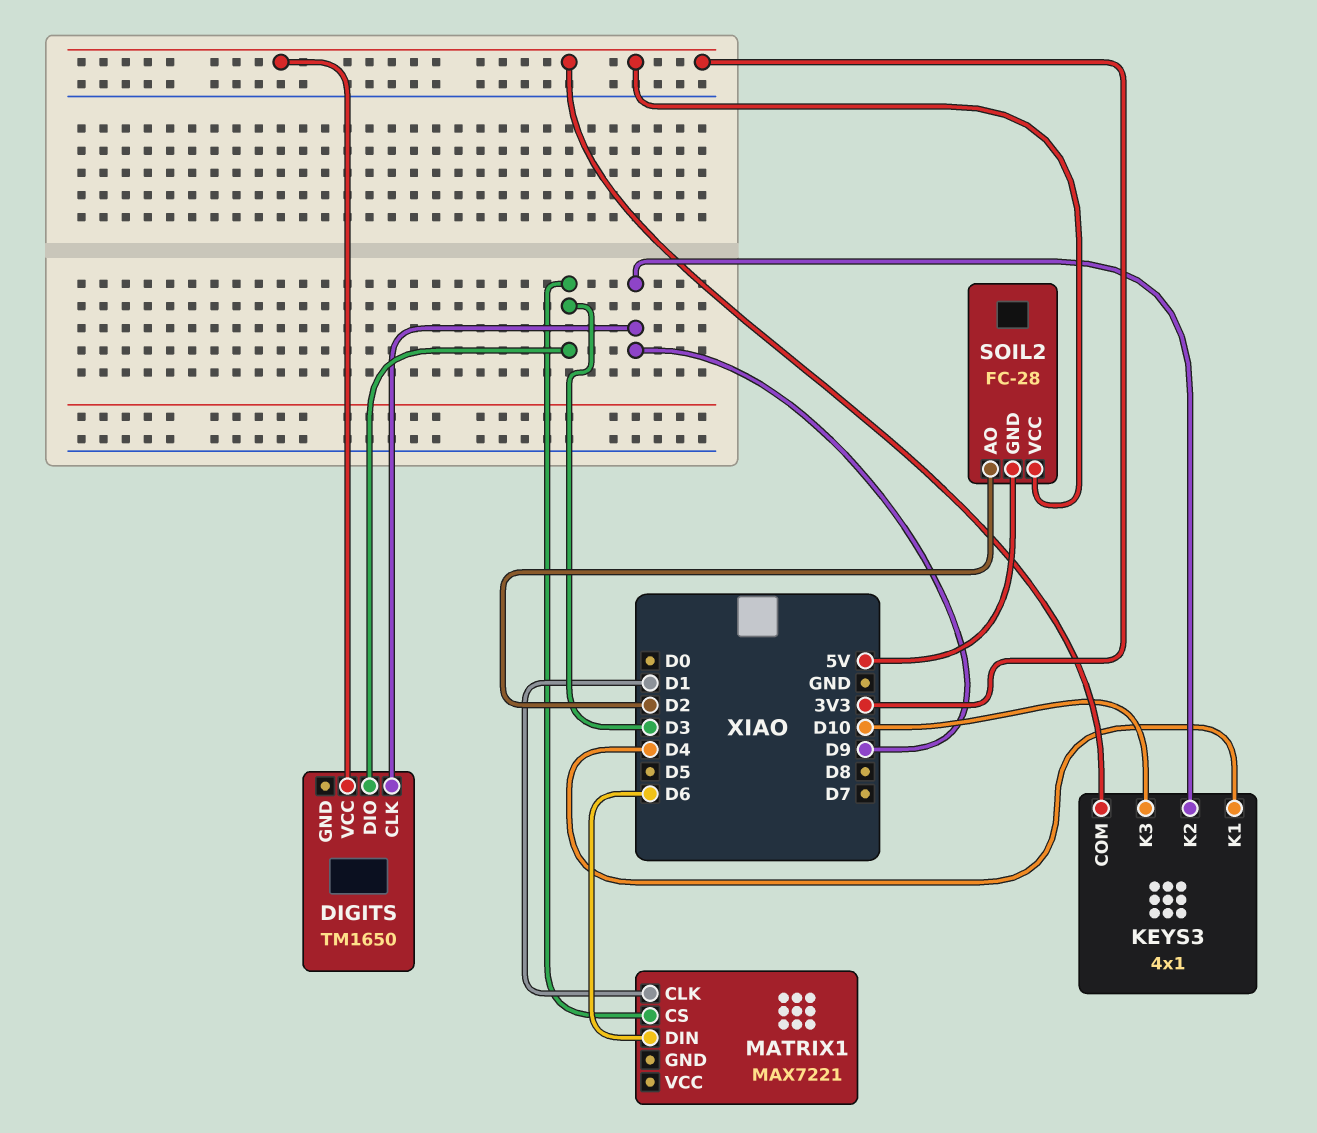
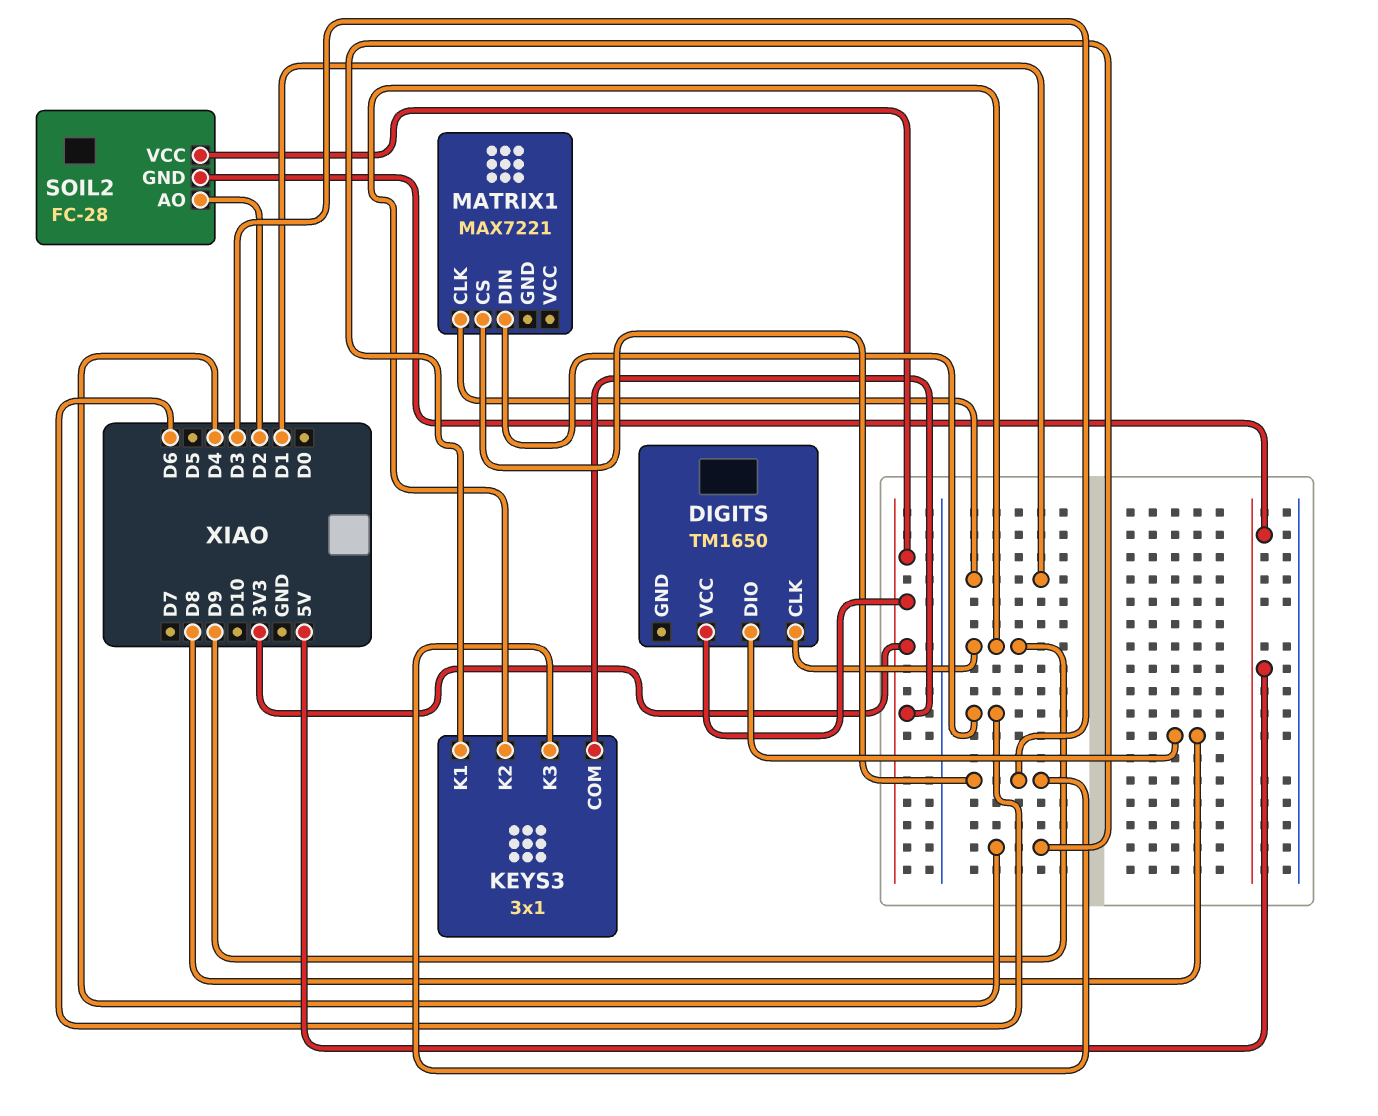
DIGITS pin DIO: D3 -> D8
KEYS3: 4x1 -> 3x1
KEYS3 pin K3: D10 -> D3

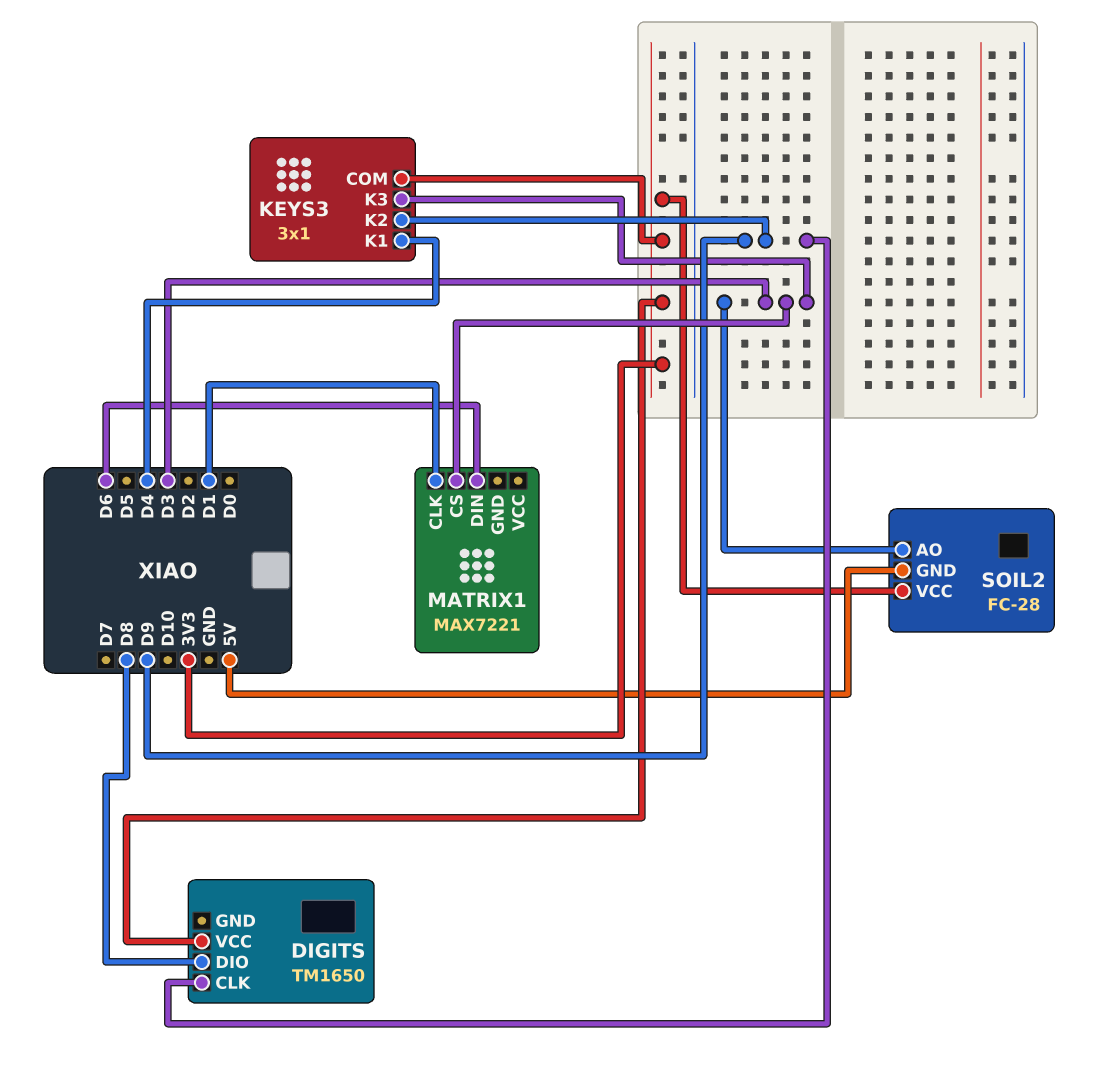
SOIL2 pin AO: D2 -> D3

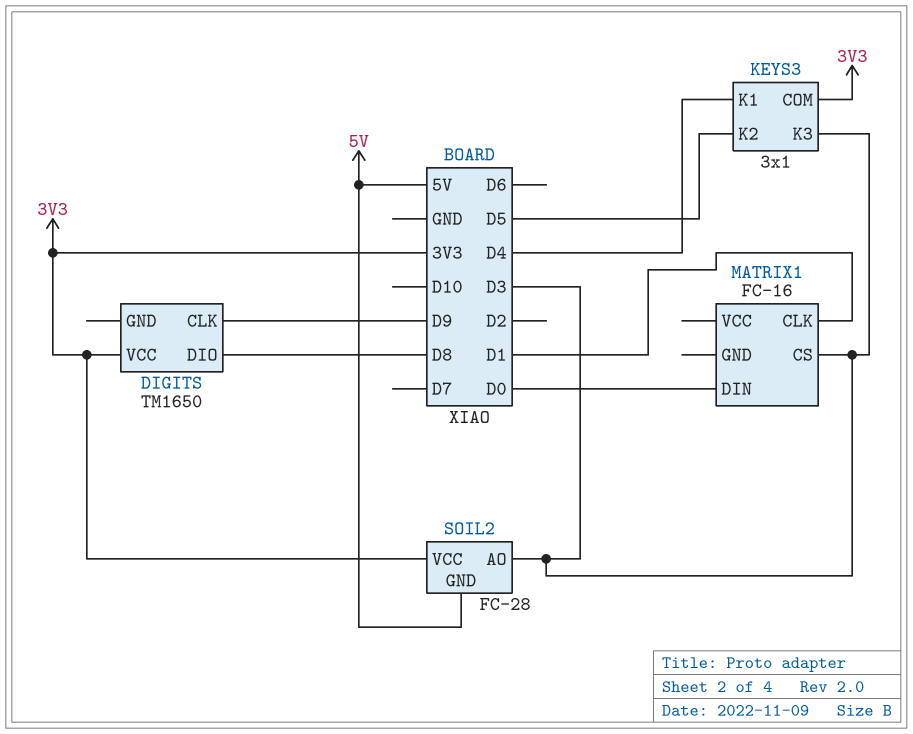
KEYS3 pin K2: D9 -> D5
MATRIX1: MAX7221 -> FC-16
MATRIX1 pin DIN: D6 -> D0

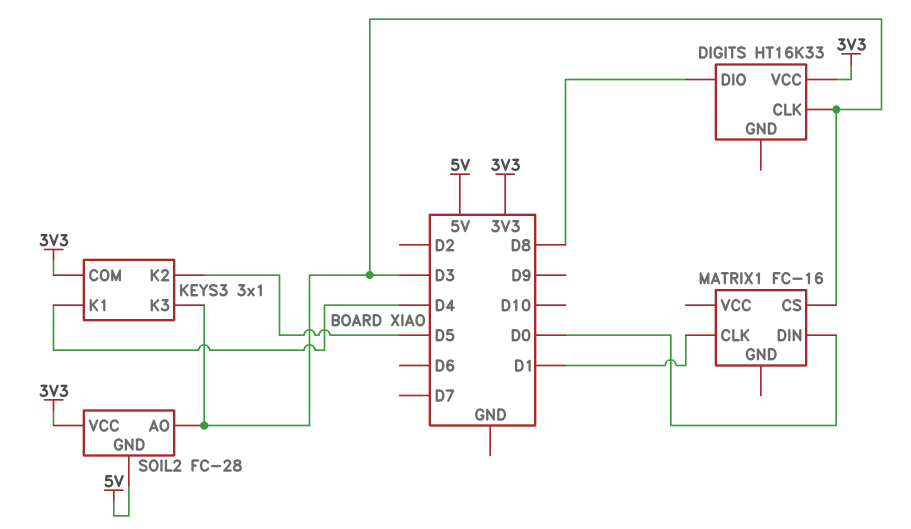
DIGITS: TM1650 -> HT16K33
DIGITS pin CLK: D9 -> D3

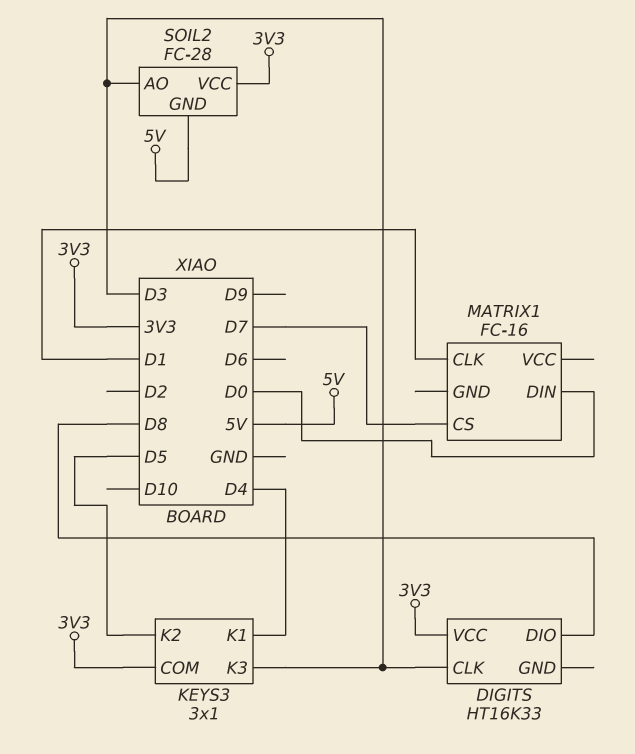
MATRIX1 pin CS: D3 -> D7

